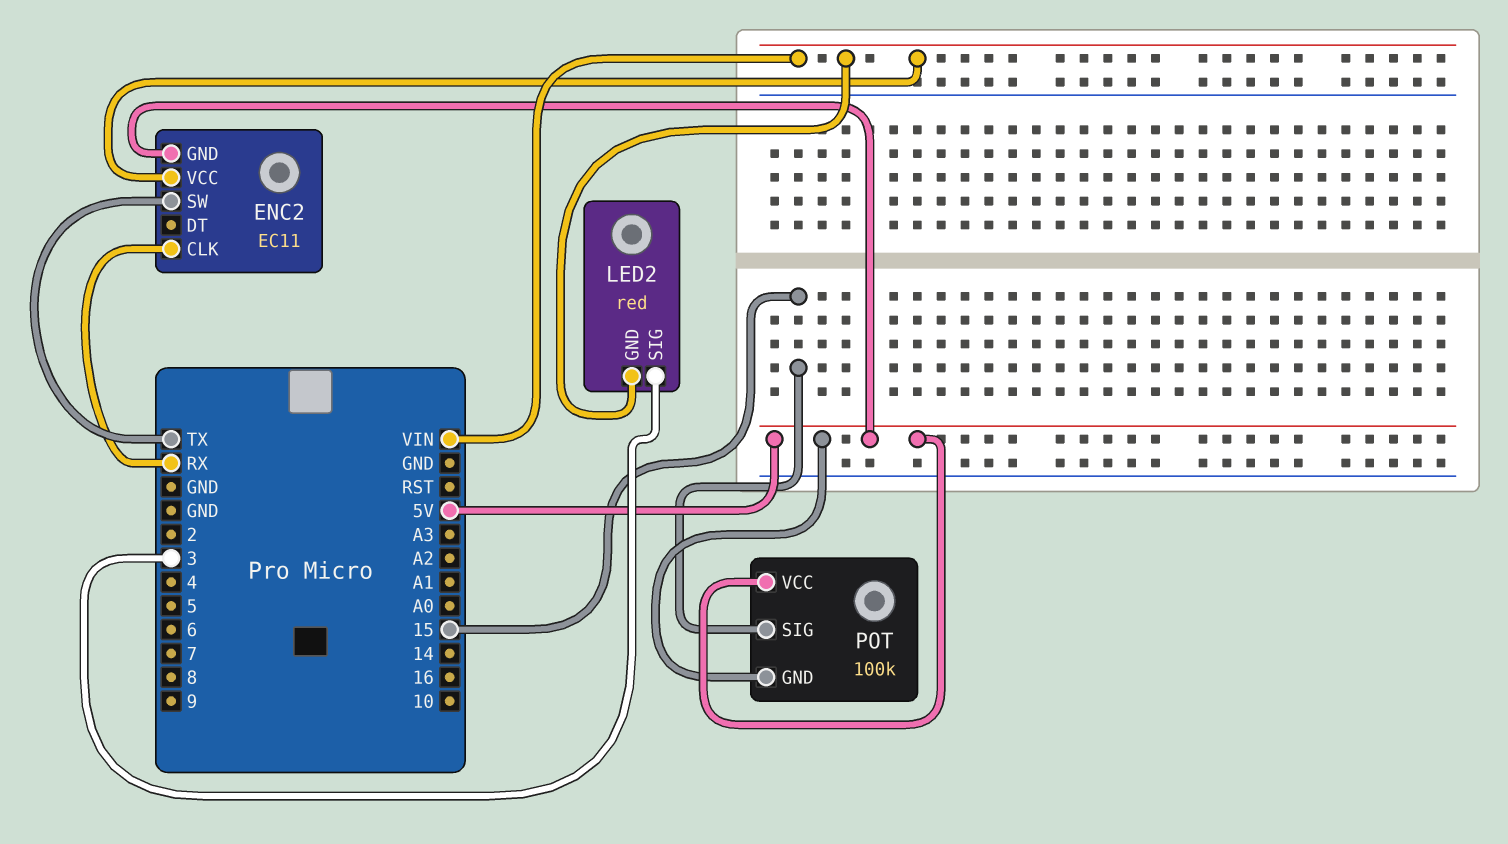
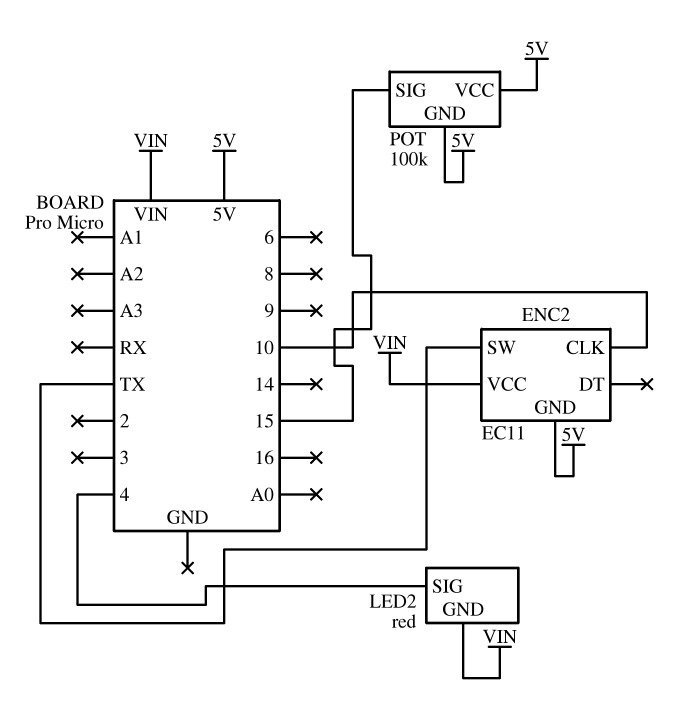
ENC2 pin CLK: RX -> 10
LED2 pin SIG: 3 -> 4

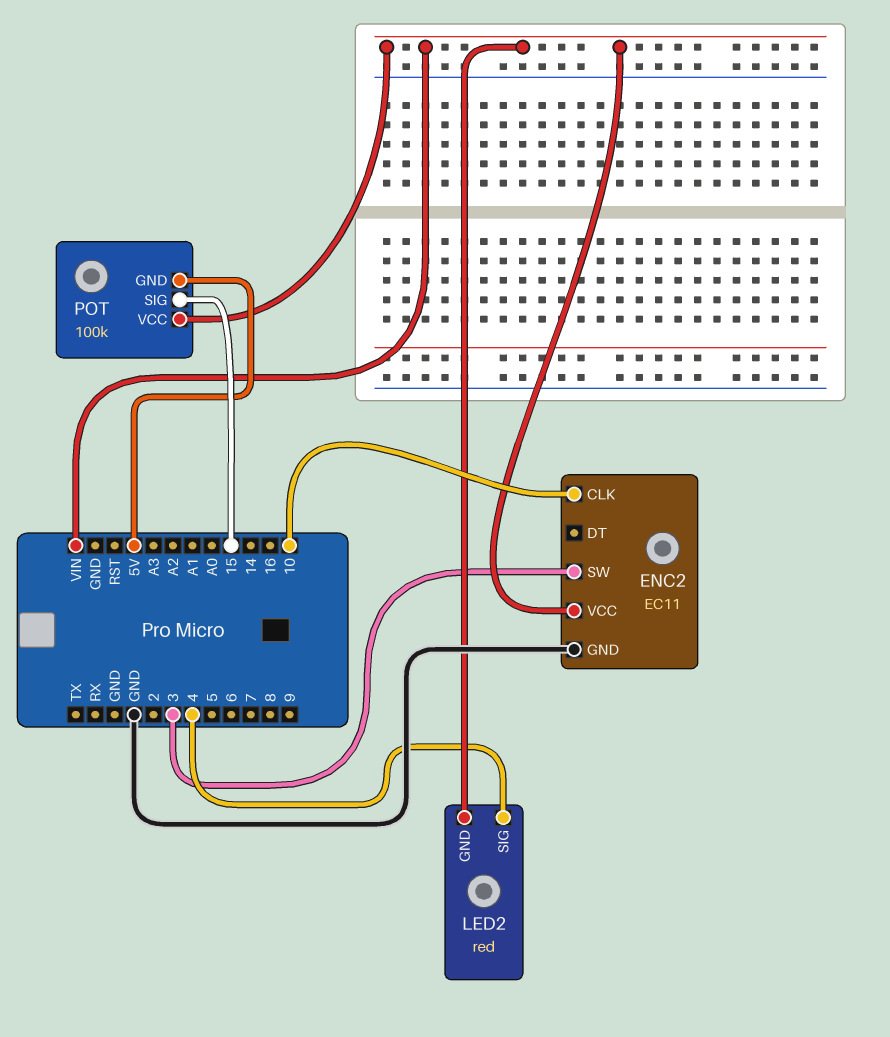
ENC2 pin GND: 5V -> GND
ENC2 pin SW: TX -> 3
POT pin VCC: 5V -> VIN

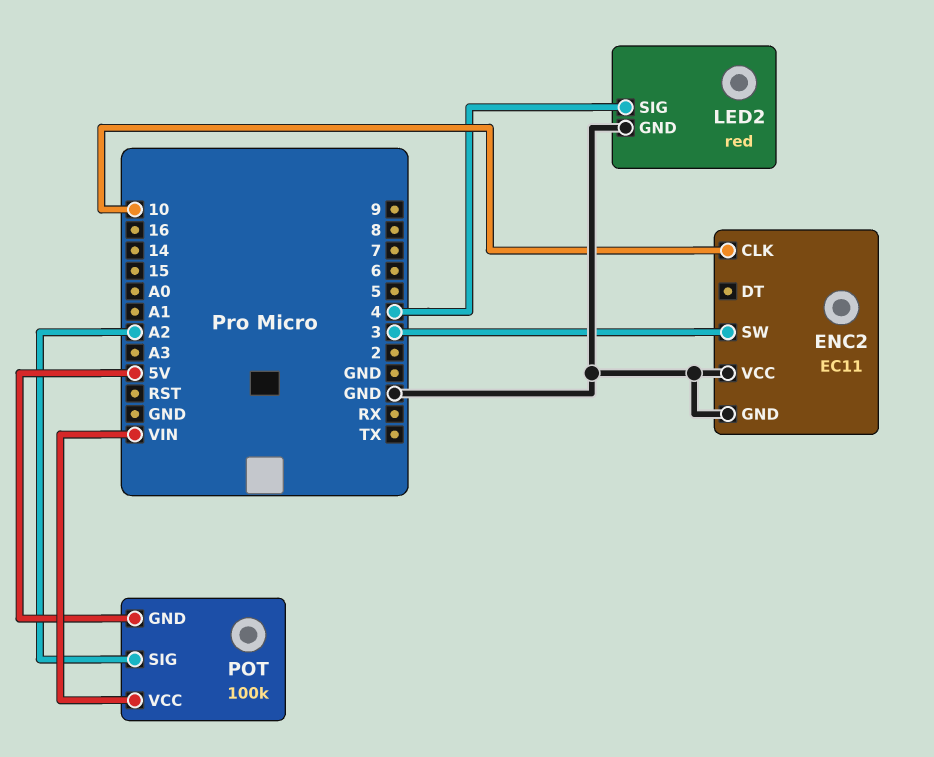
ENC2 pin VCC: VIN -> GND
LED2 pin GND: VIN -> GND
POT pin SIG: 15 -> A2

